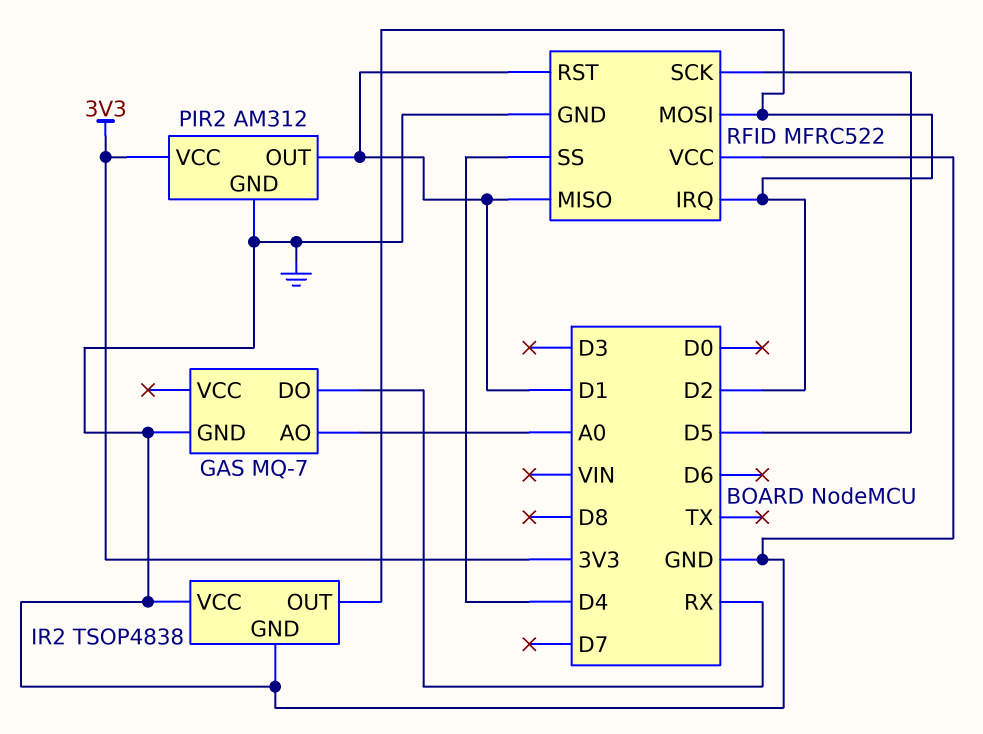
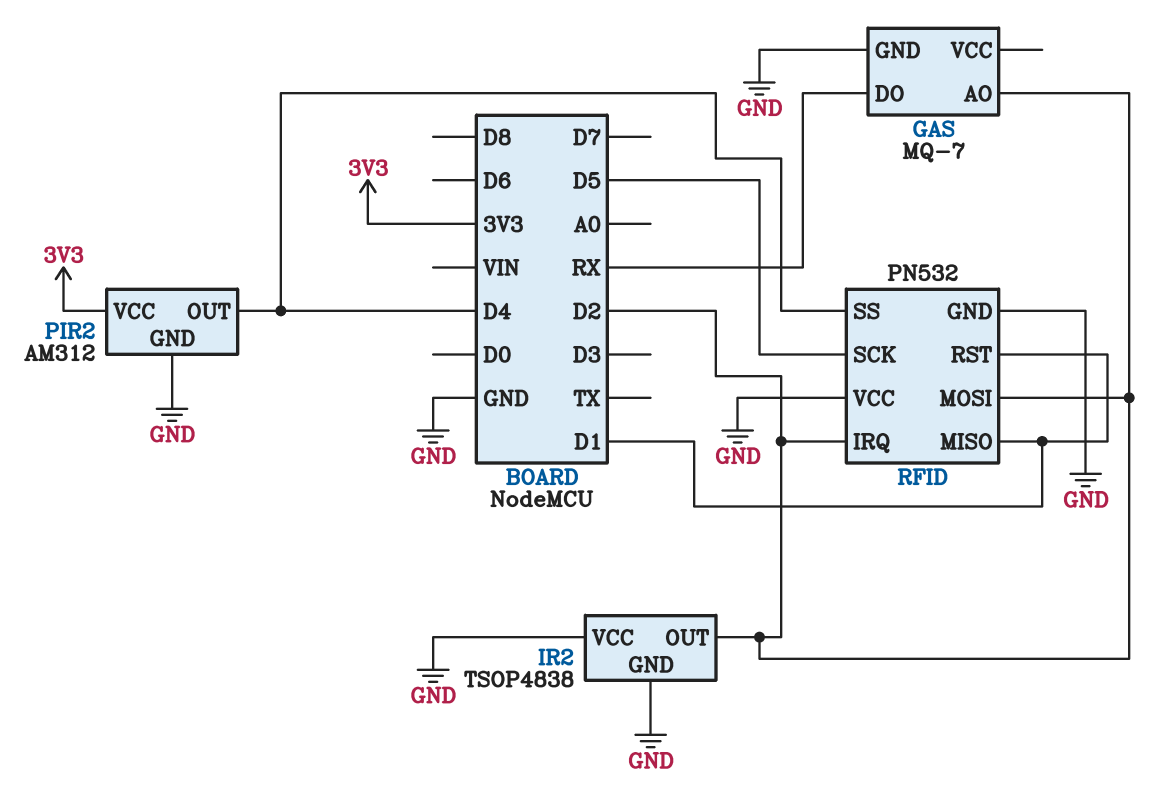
GAS pin AO: A0 -> D2
PIR2 pin OUT: D1 -> D4
RFID: MFRC522 -> PN532

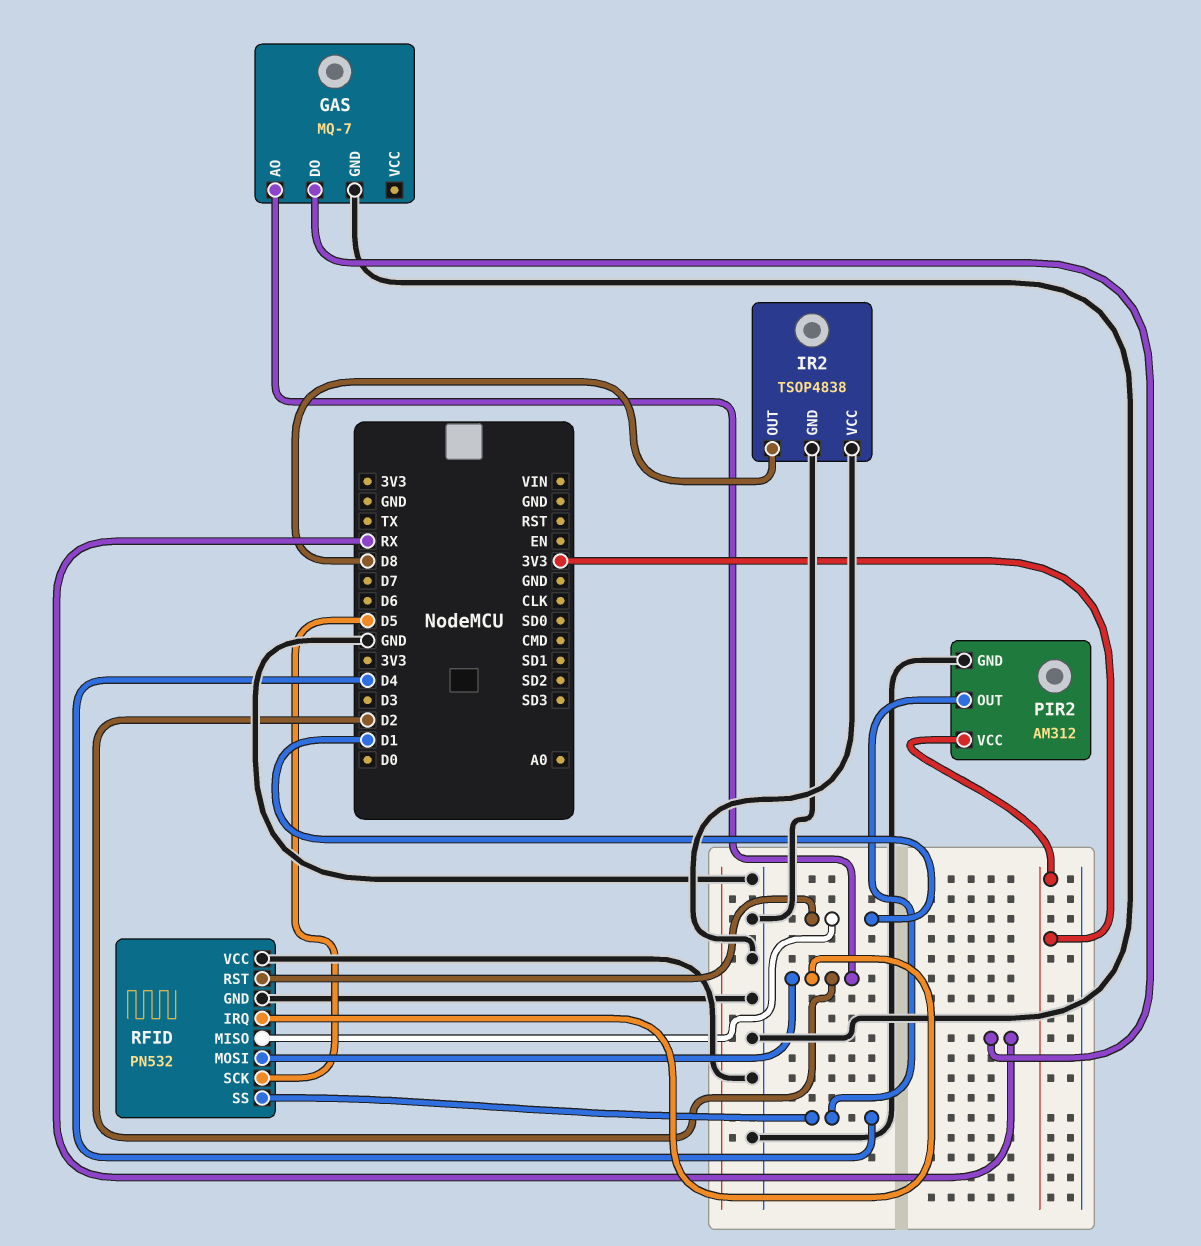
IR2 pin OUT: D2 -> D8

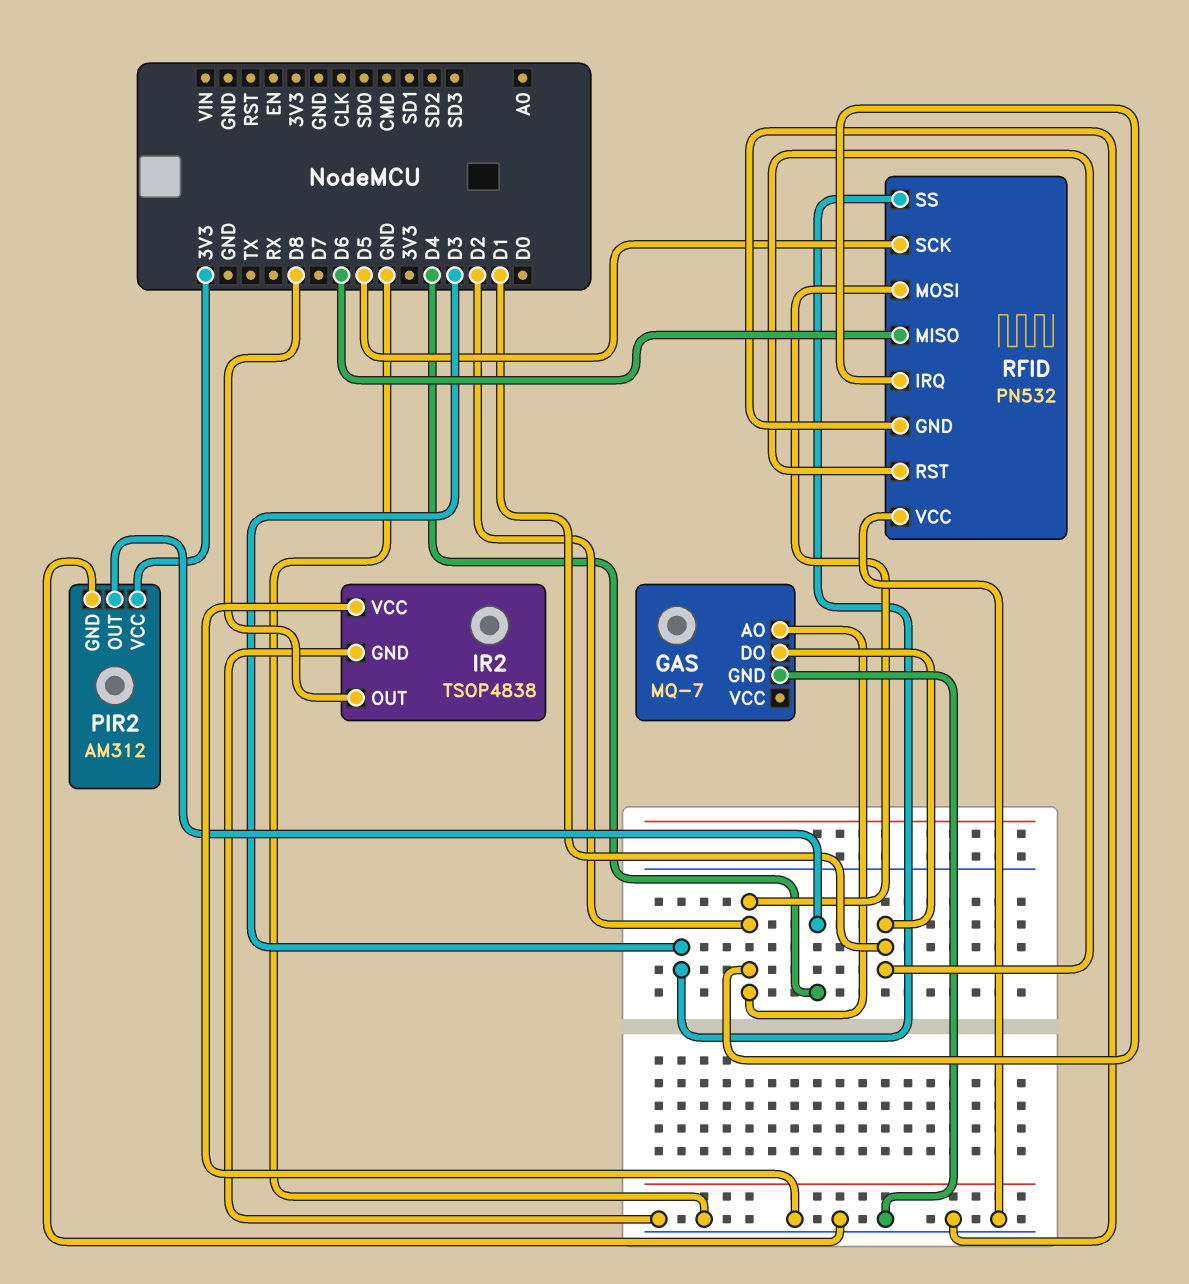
GAS pin DO: RX -> D1
RFID pin MISO: D1 -> D6
RFID pin SS: D4 -> D3

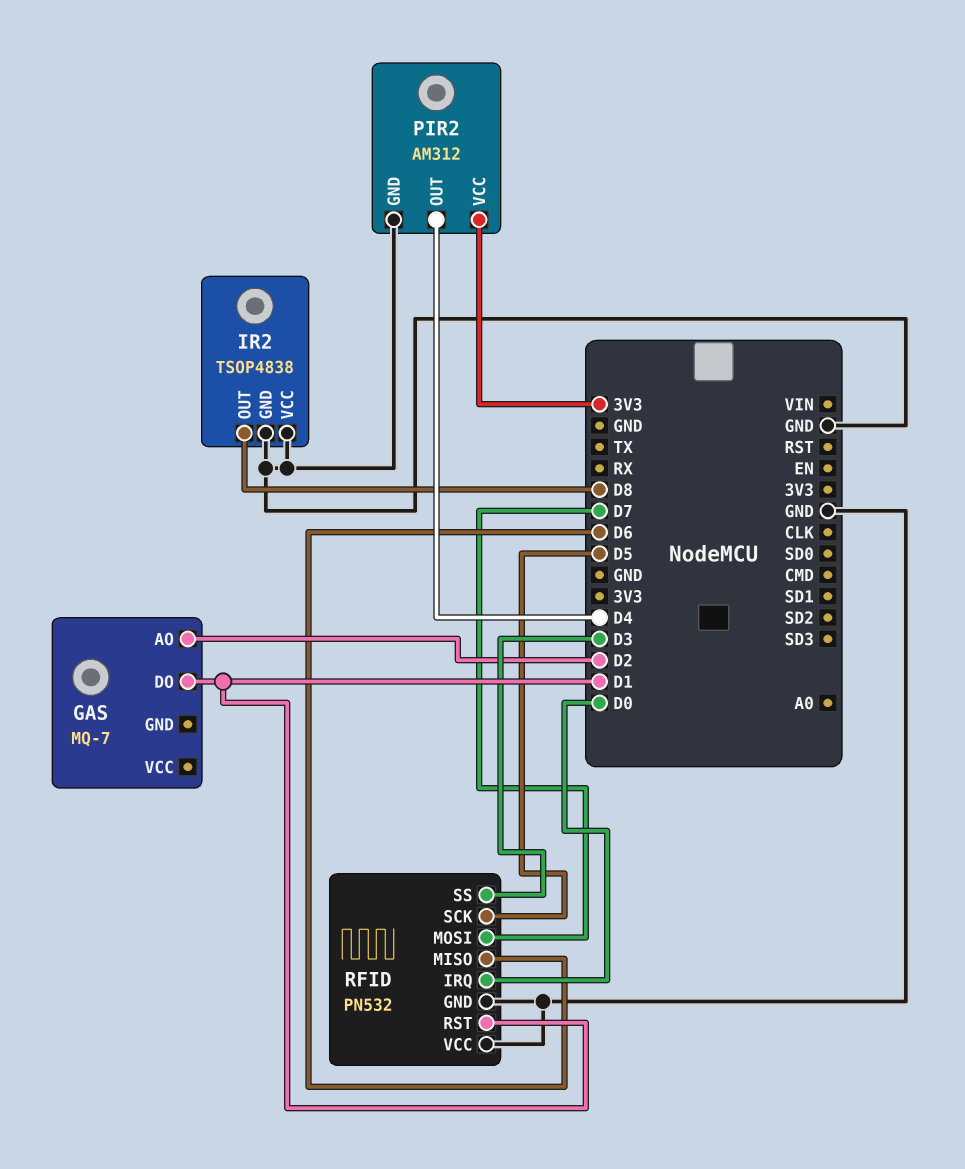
GAS pin GND: GND -> none
RFID pin IRQ: D2 -> D0
RFID pin MOSI: D2 -> D7

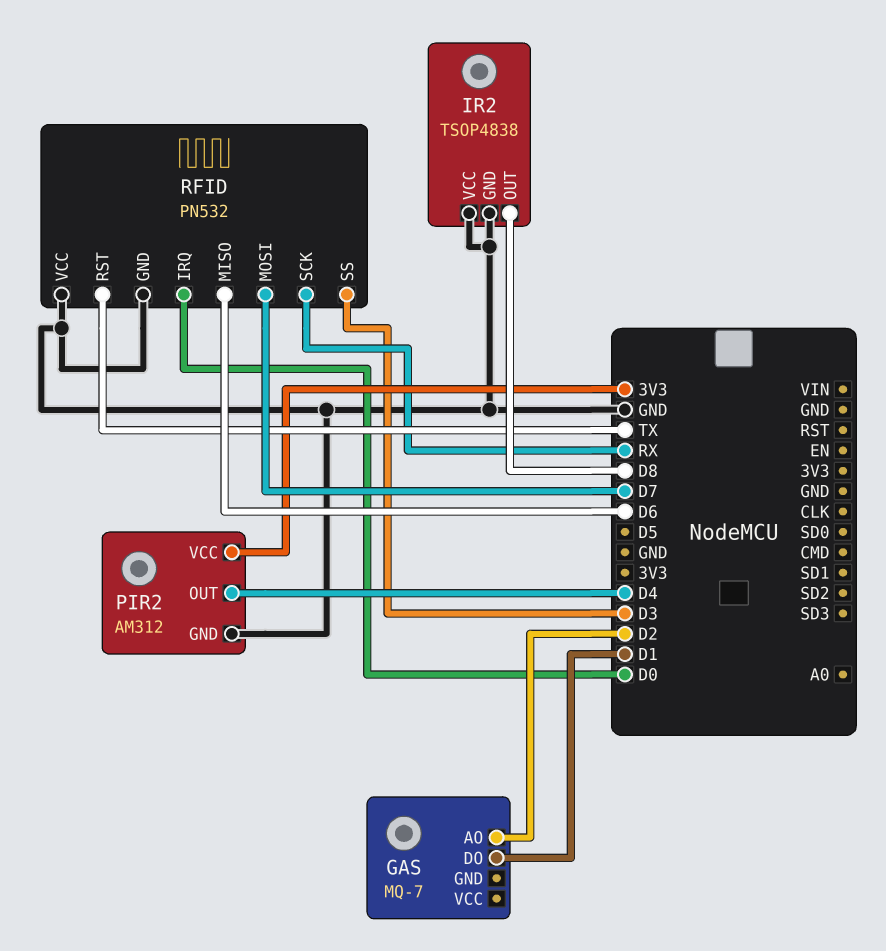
RFID pin RST: D1 -> TX
RFID pin SCK: D5 -> RX

